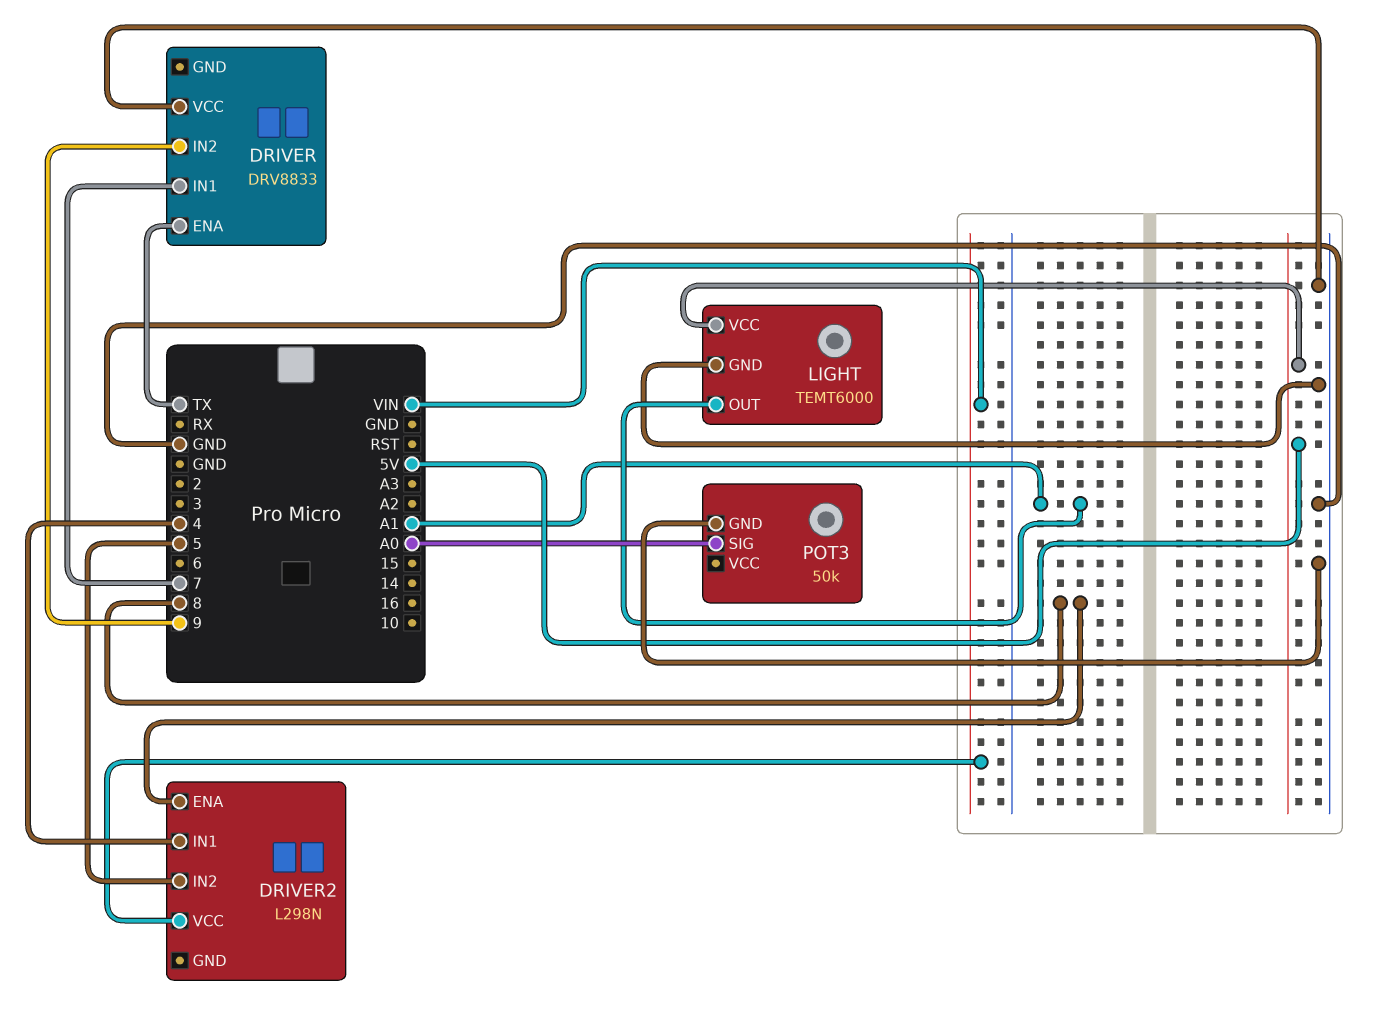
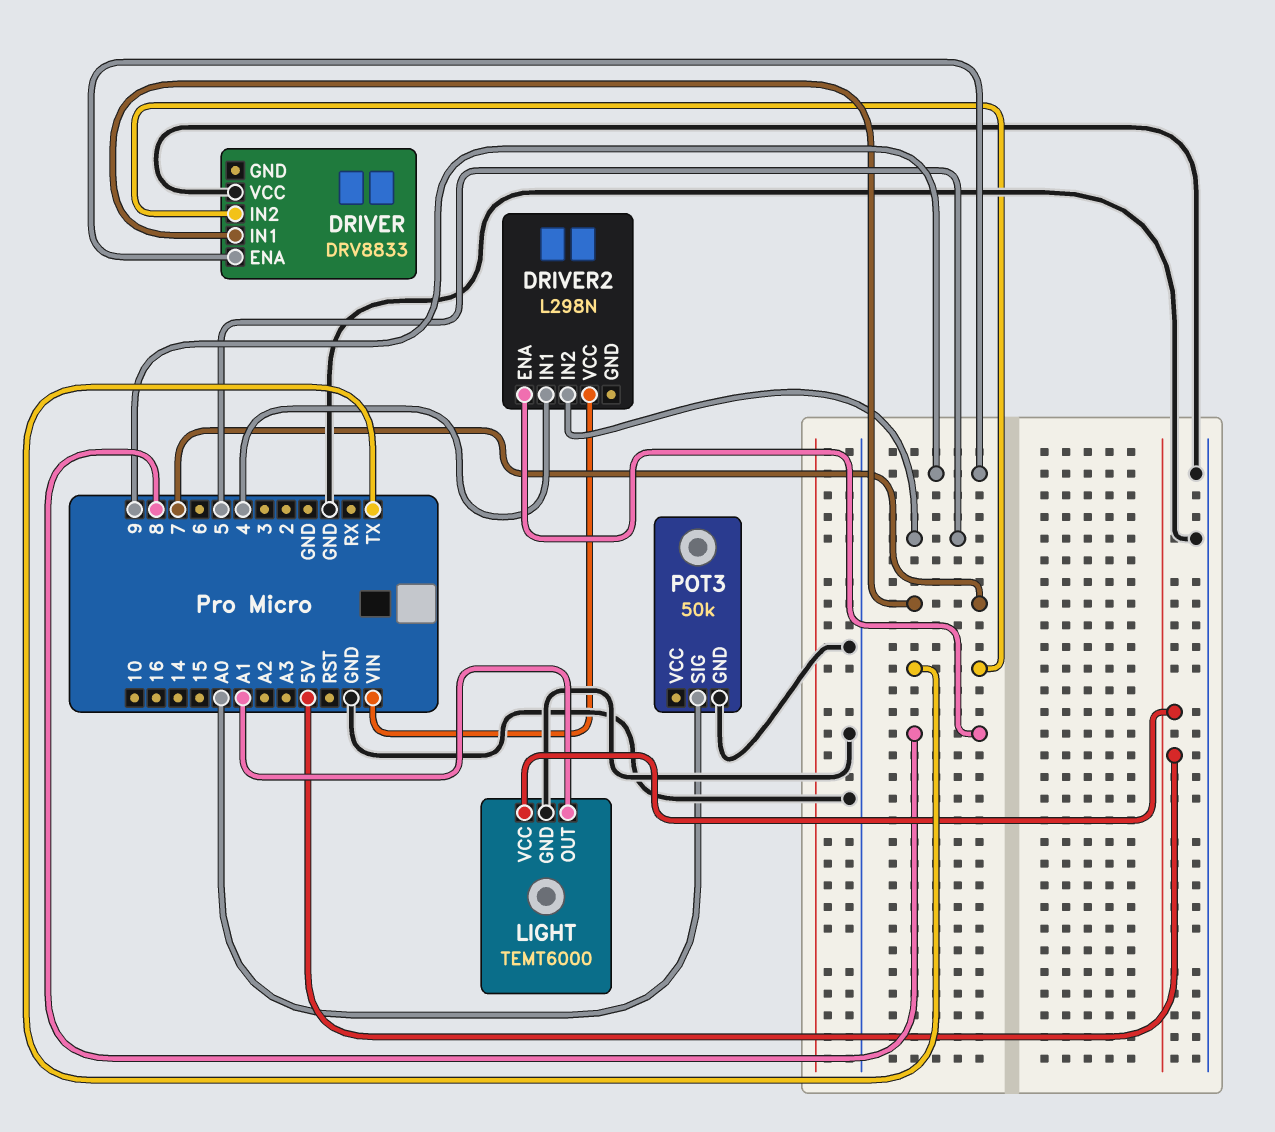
DRIVER pin ENA: TX -> 9
DRIVER pin IN2: 9 -> TX

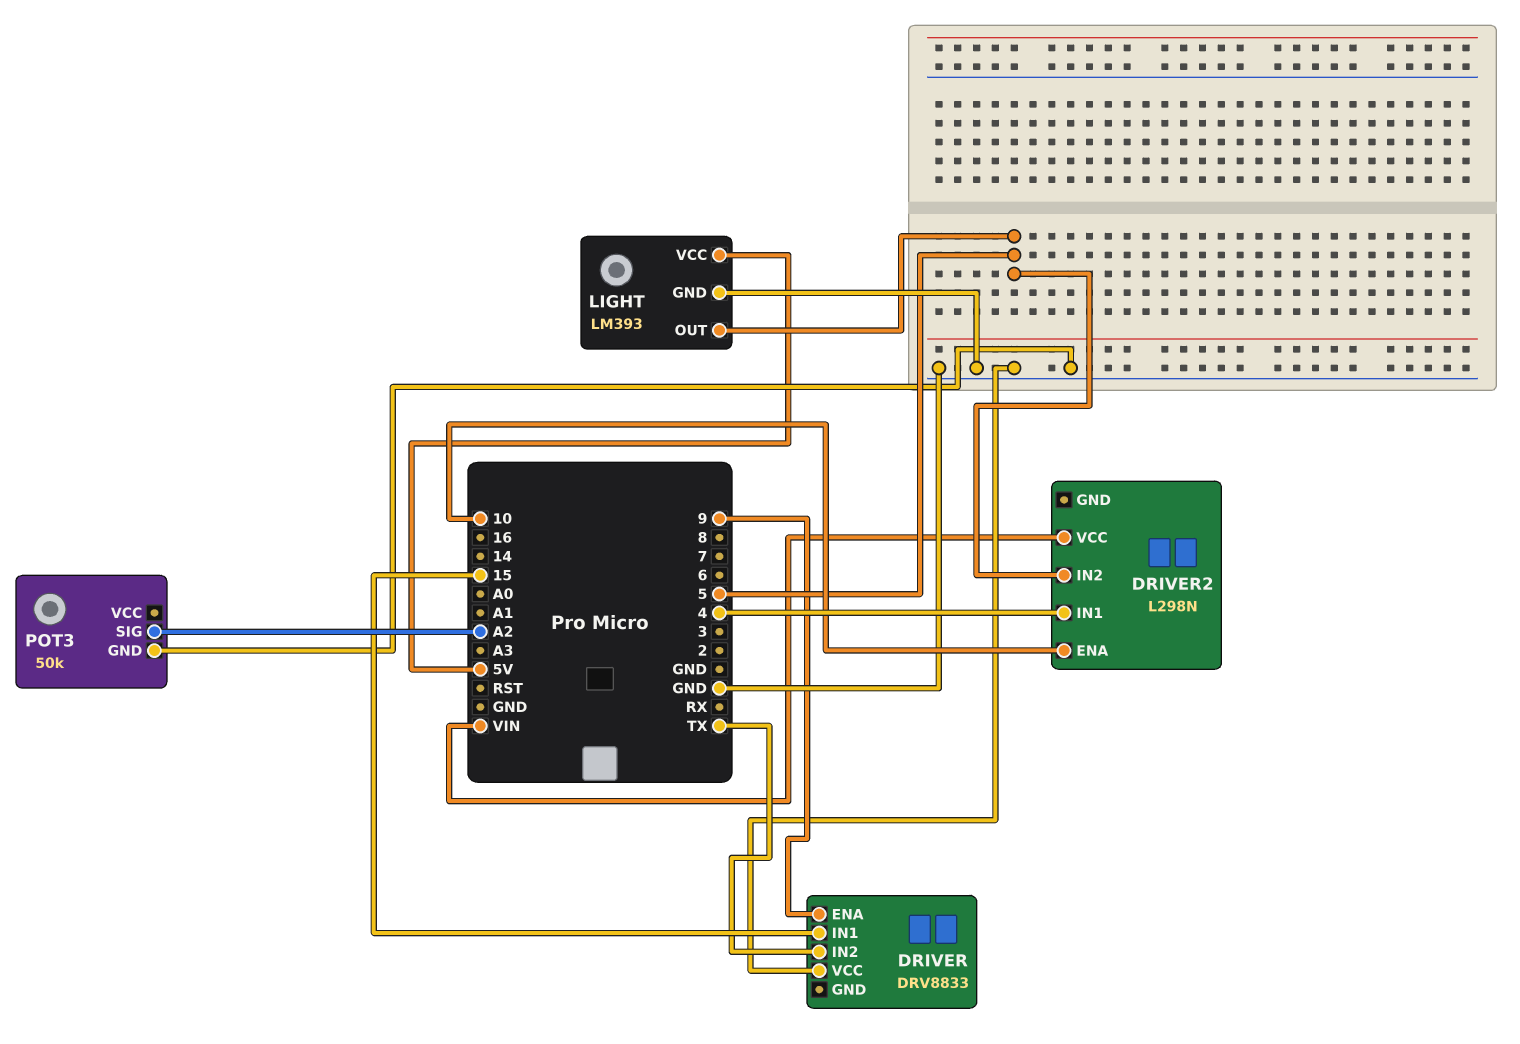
DRIVER pin IN1: 7 -> 15
DRIVER2 pin ENA: 8 -> 10
LIGHT: TEMT6000 -> LM393
LIGHT pin OUT: A1 -> 5
POT3 pin SIG: A0 -> A2

